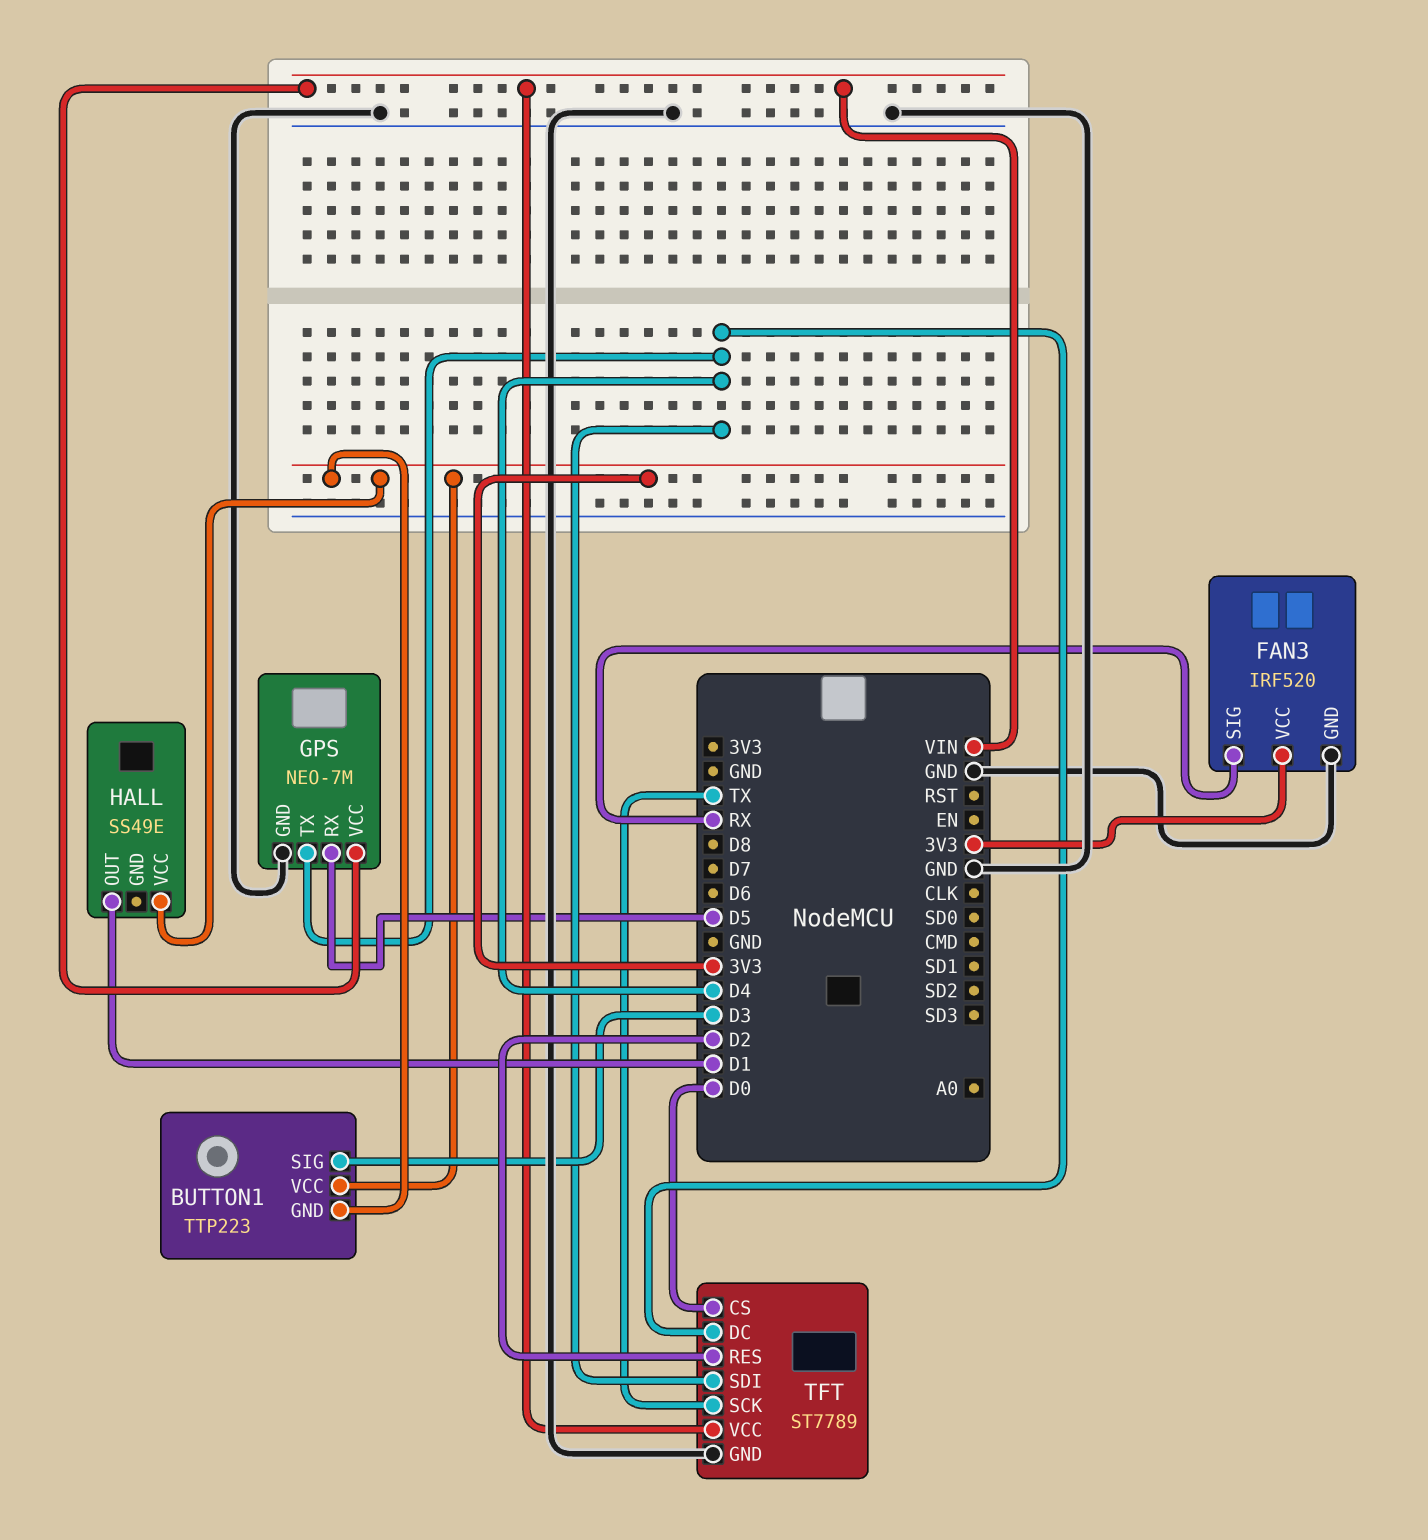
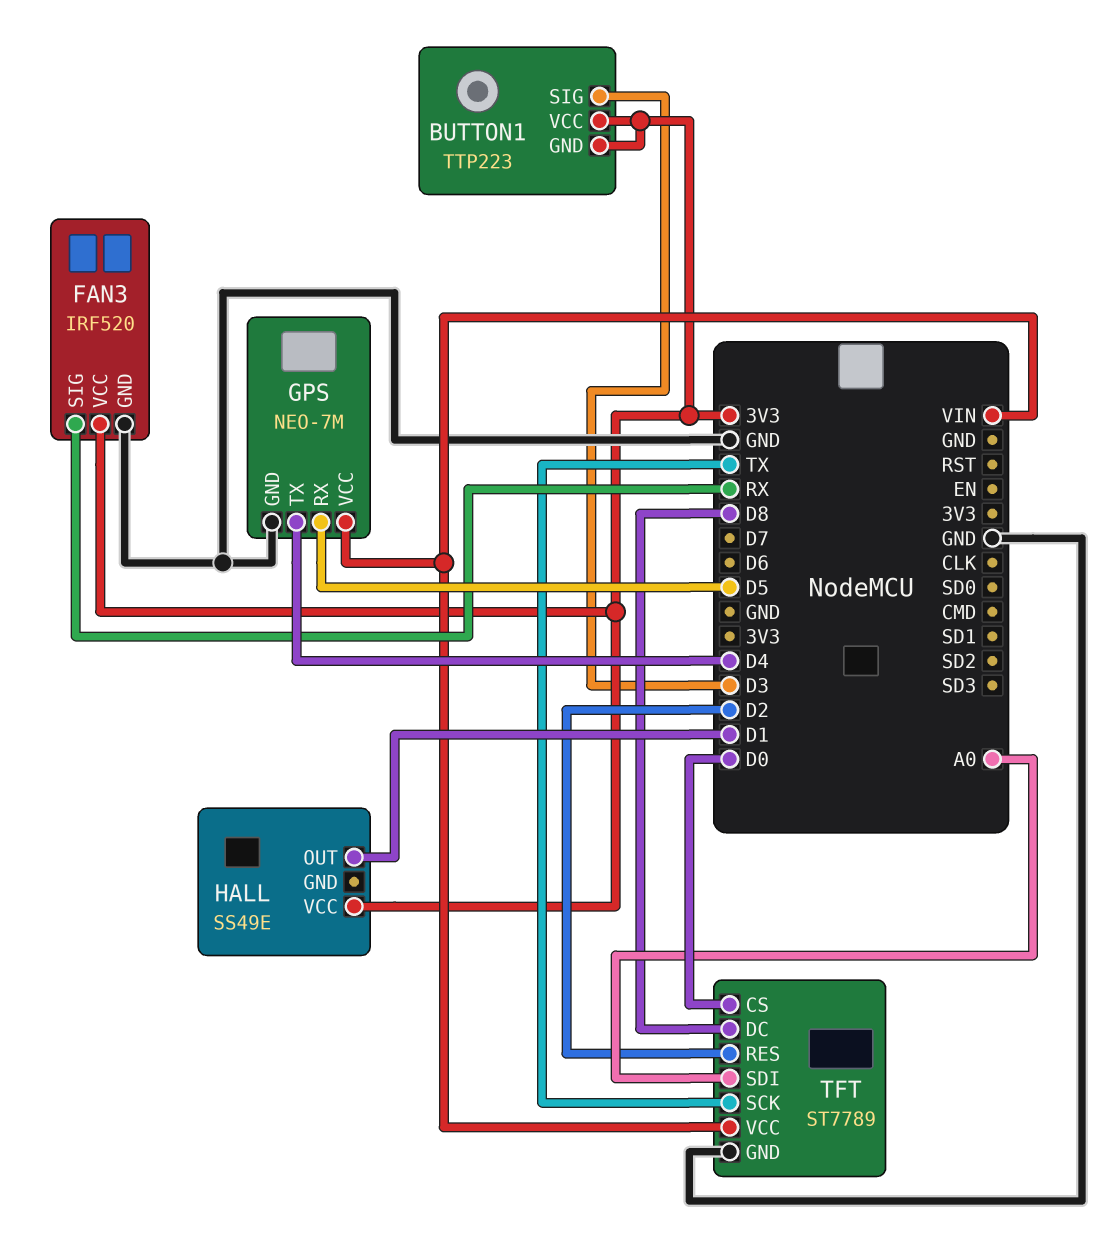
TFT pin DC: D4 -> D8
TFT pin SDI: D4 -> A0

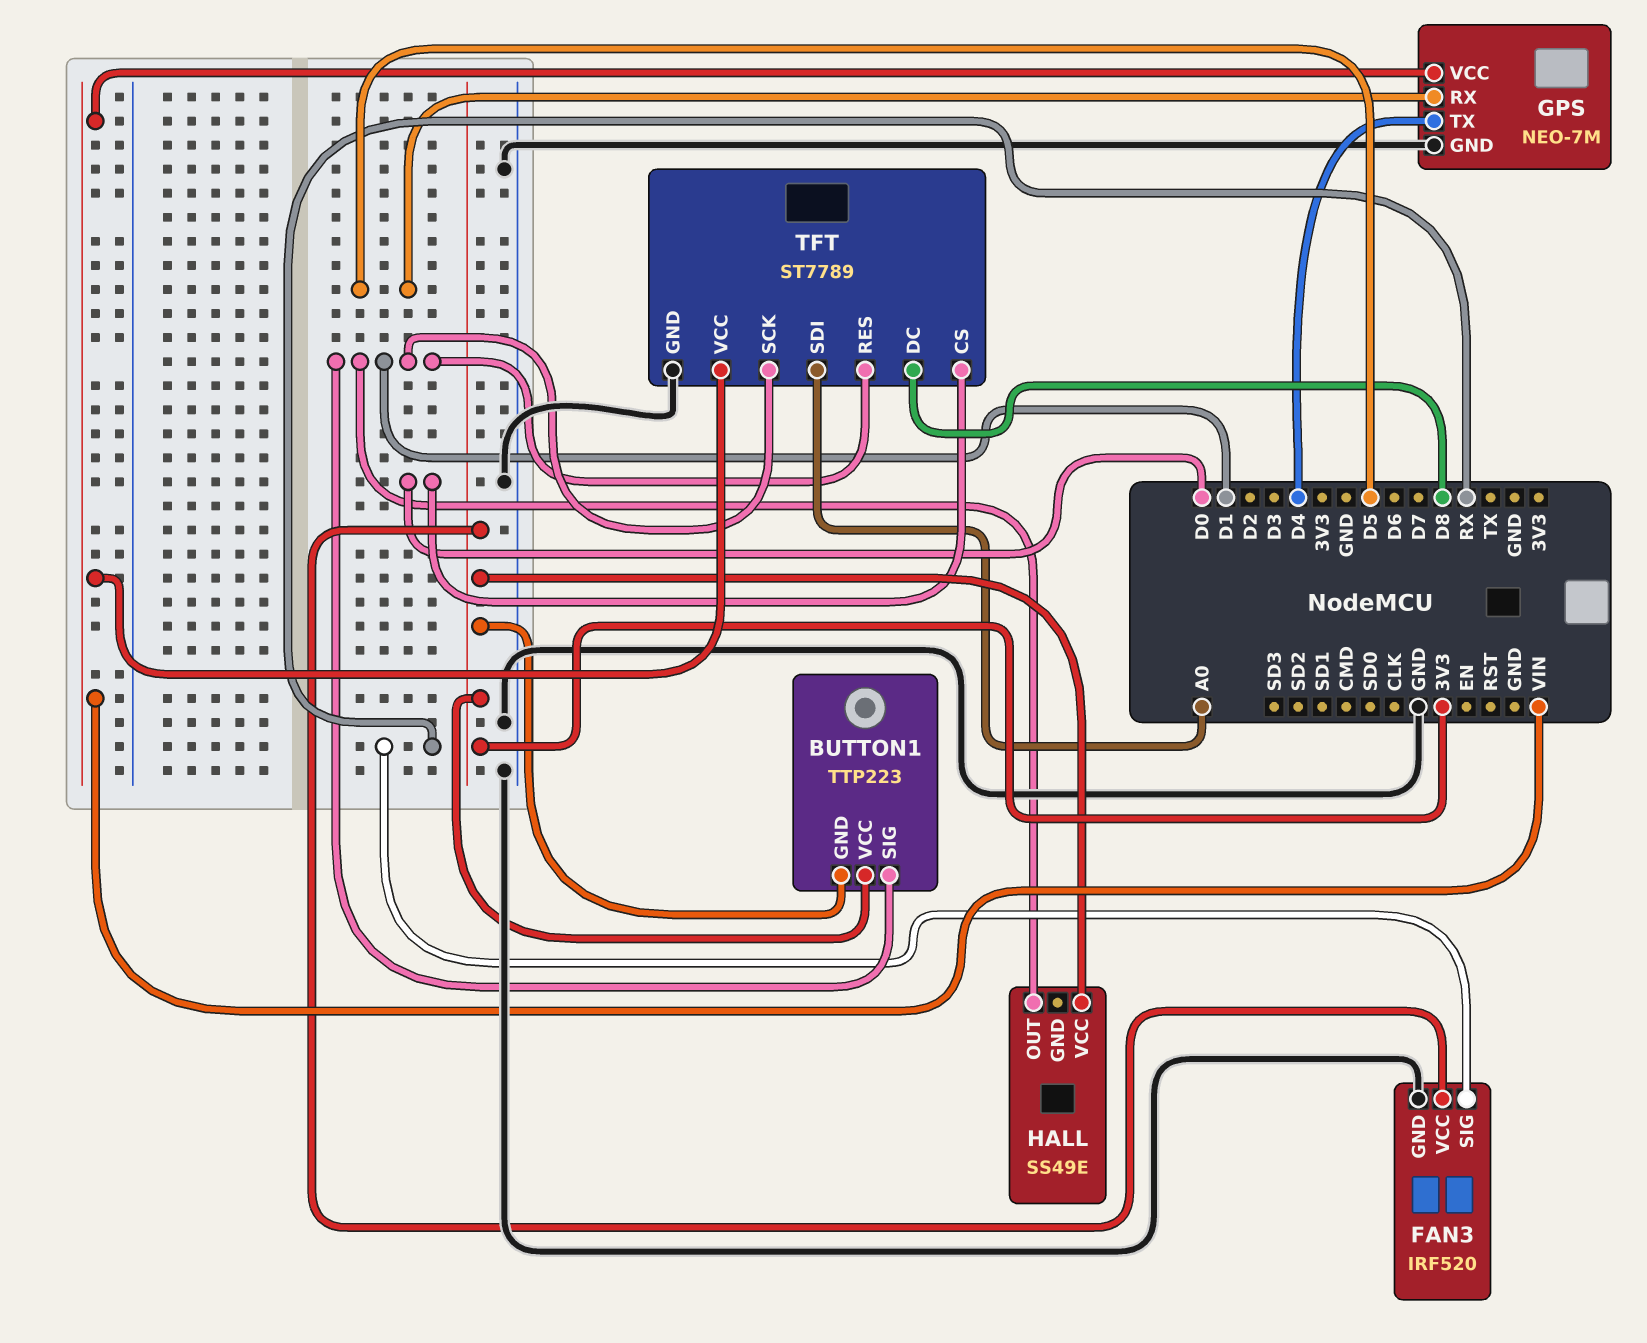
BUTTON1 pin SIG: D3 -> D1
TFT pin RES: D2 -> D1
TFT pin SCK: TX -> D1

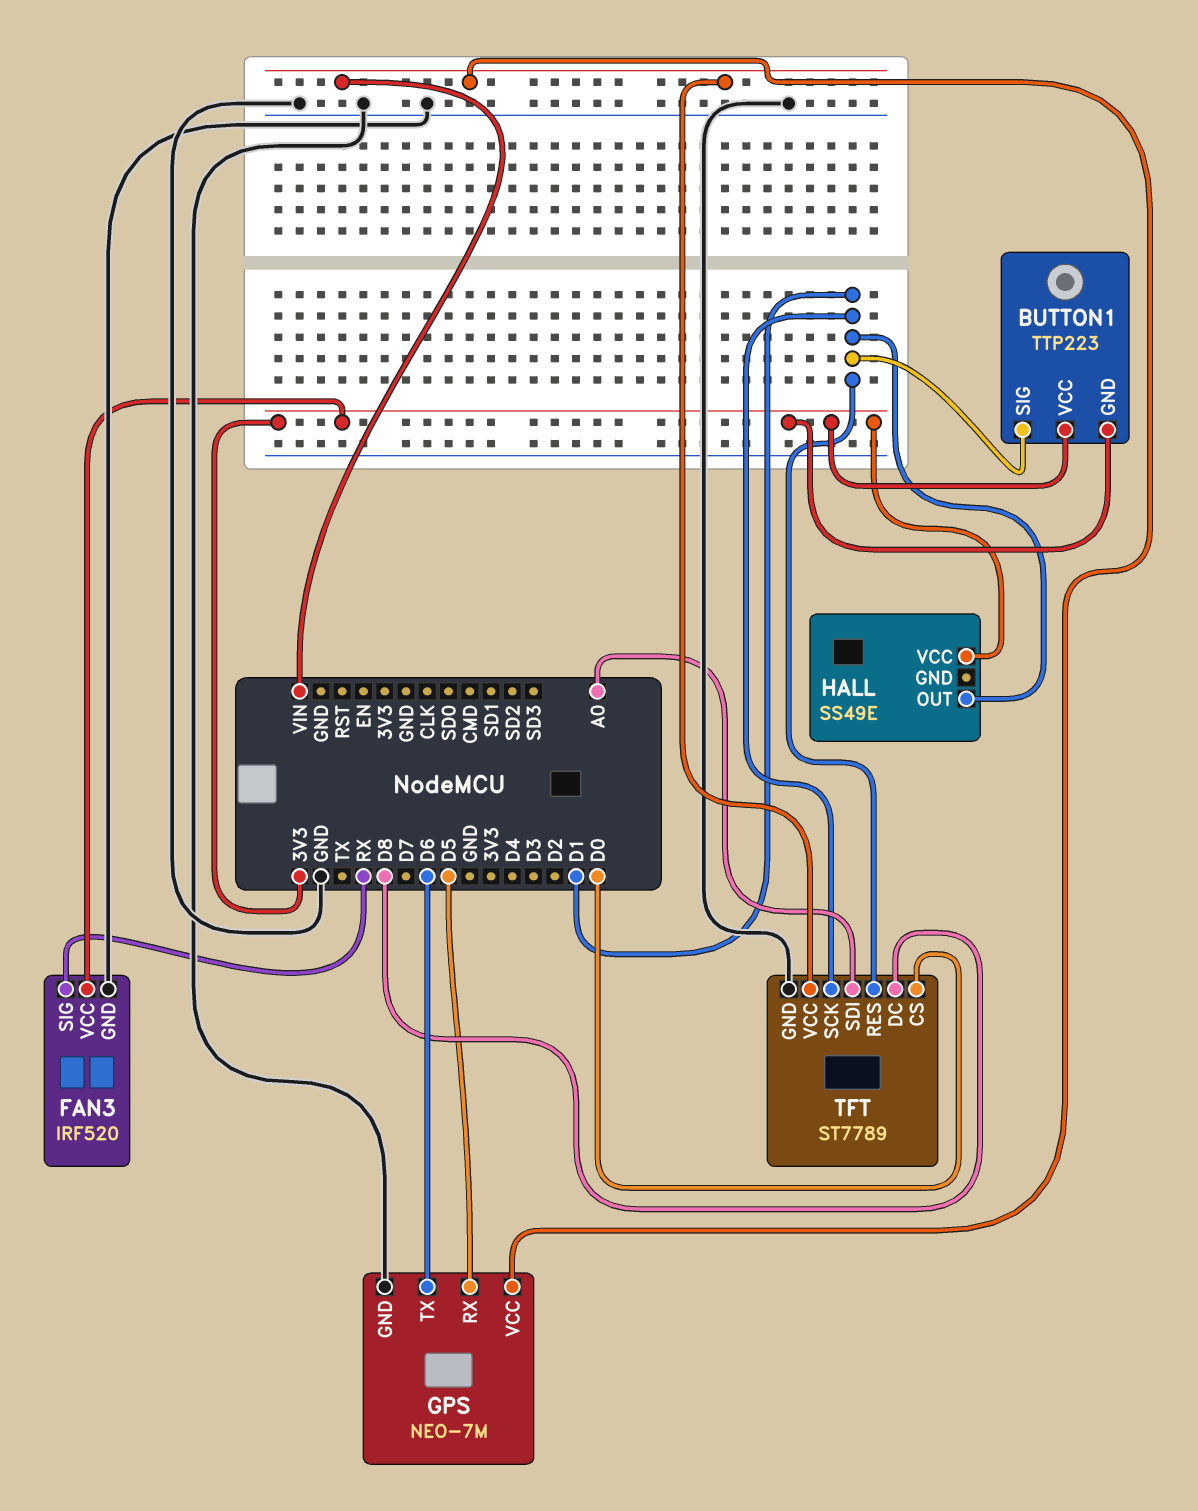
GPS pin TX: D4 -> D6

